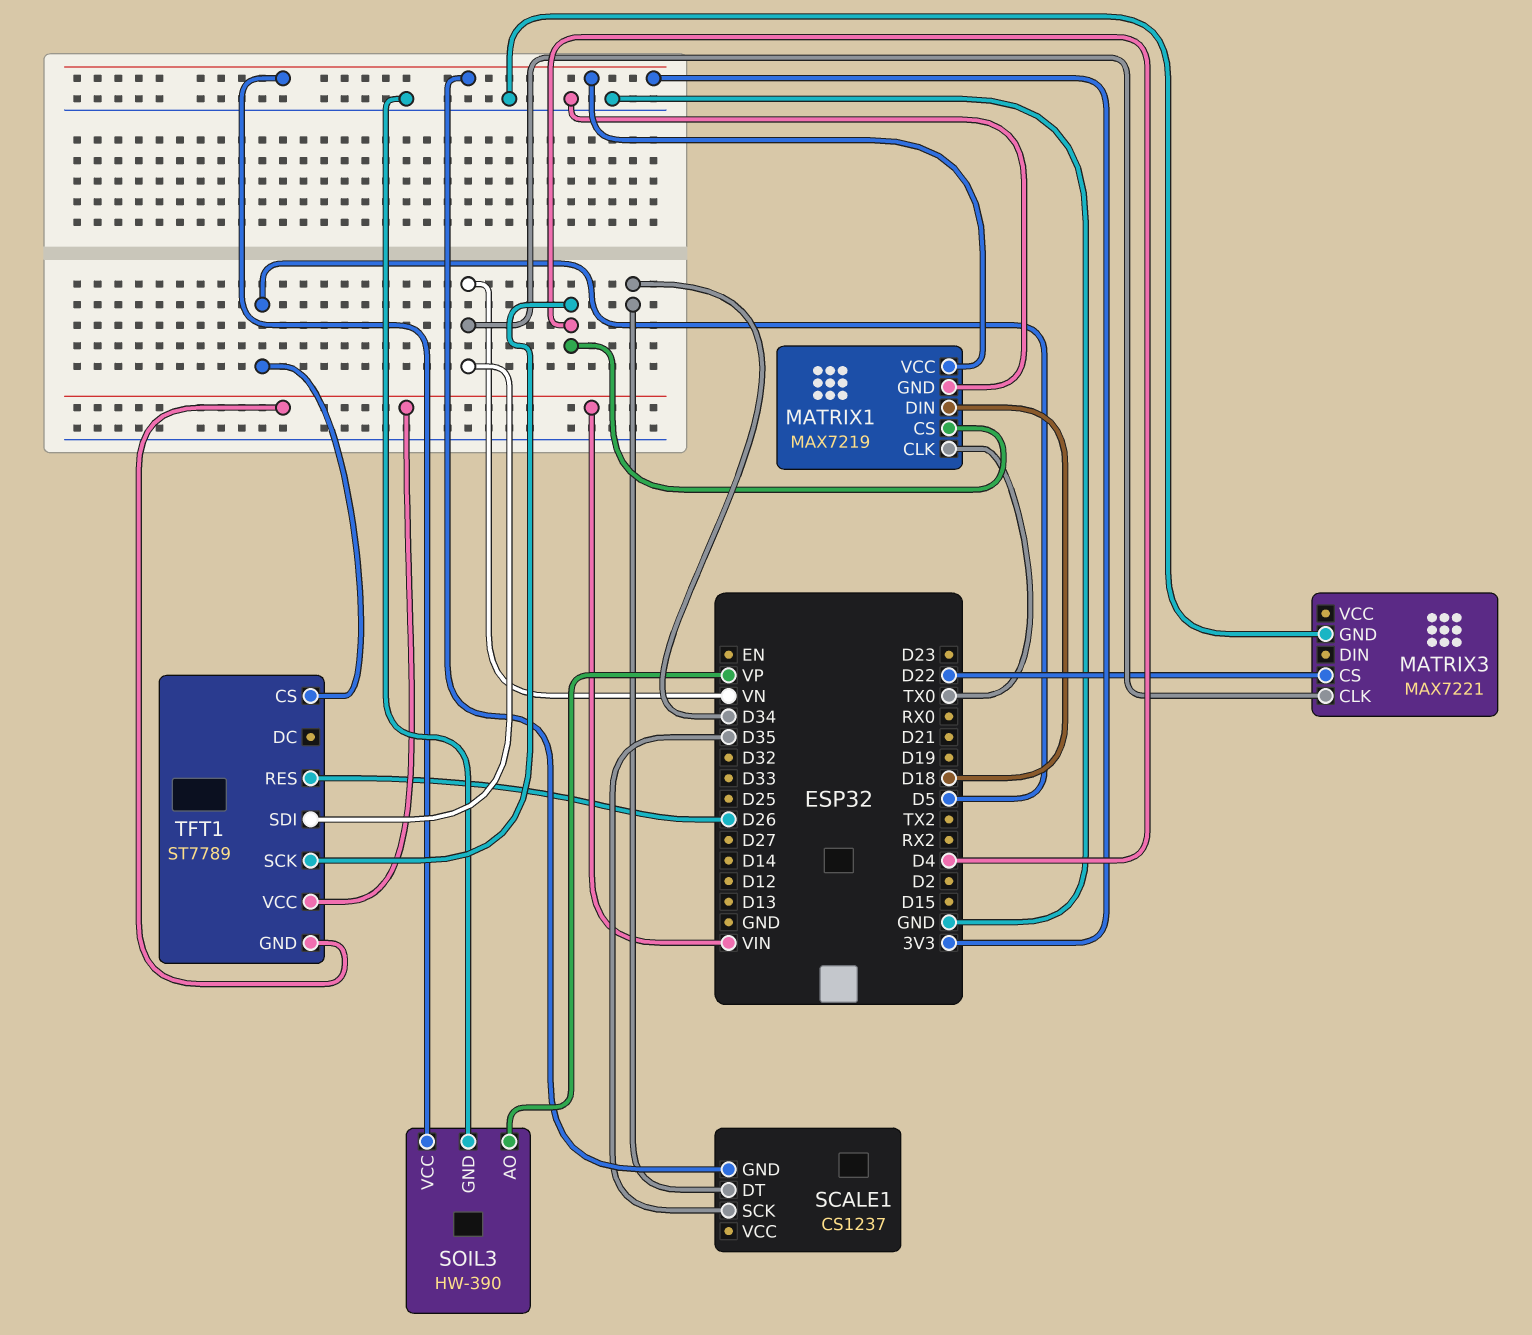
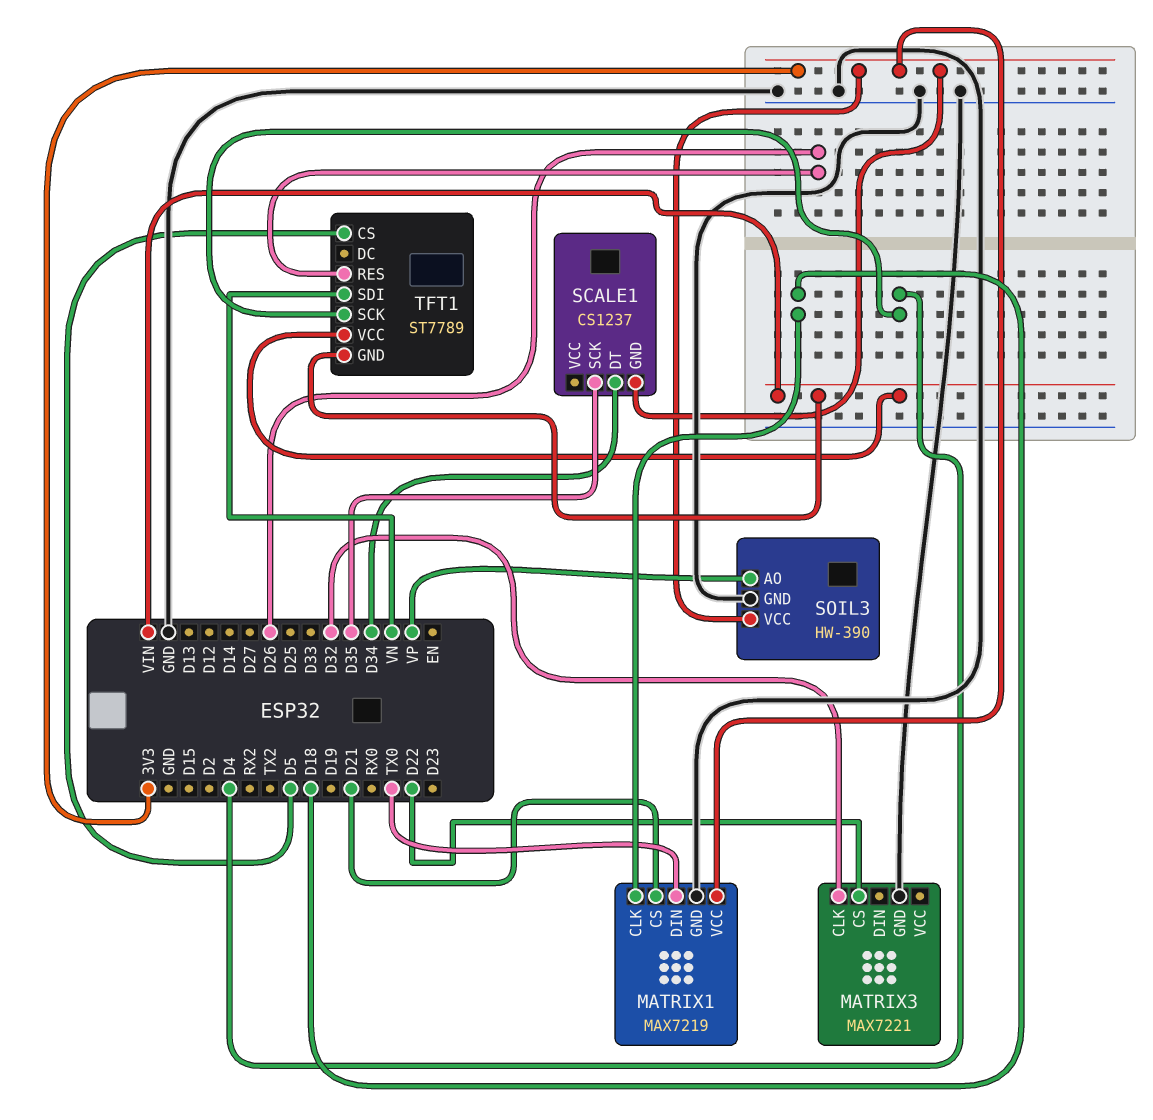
MATRIX1 pin CLK: TX0 -> D18
MATRIX1 pin CS: D4 -> D21
MATRIX1 pin DIN: D18 -> TX0
MATRIX3 pin CLK: VN -> D32

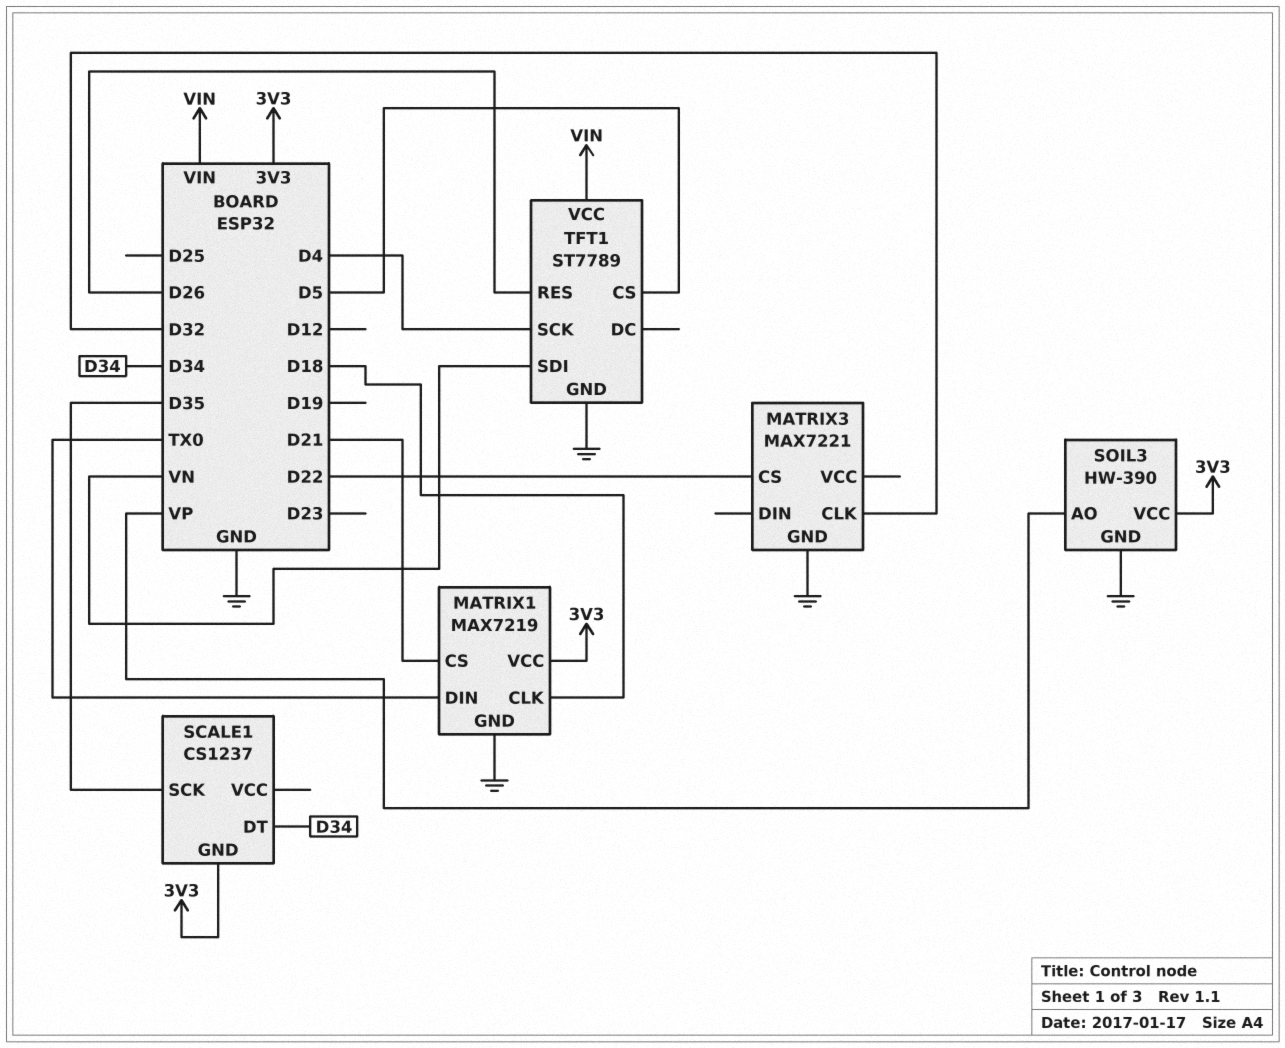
TFT1 pin GND: VIN -> GND

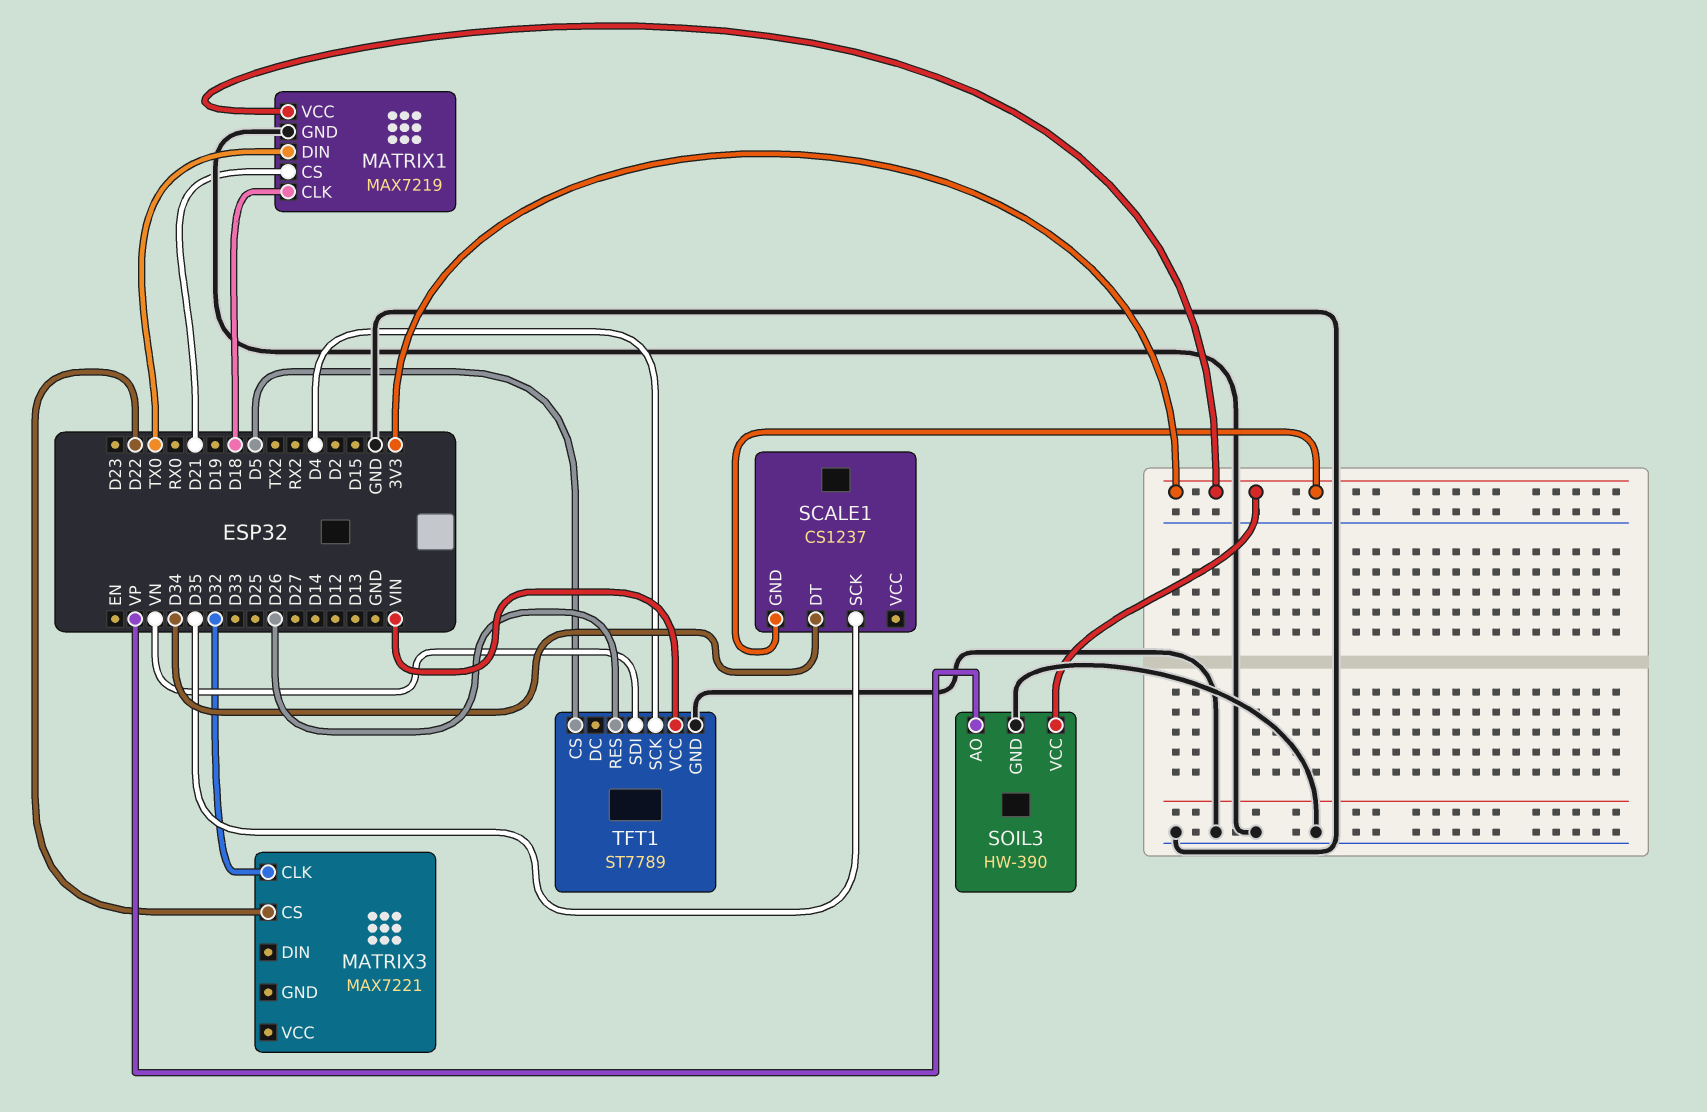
MATRIX3 pin GND: GND -> none

